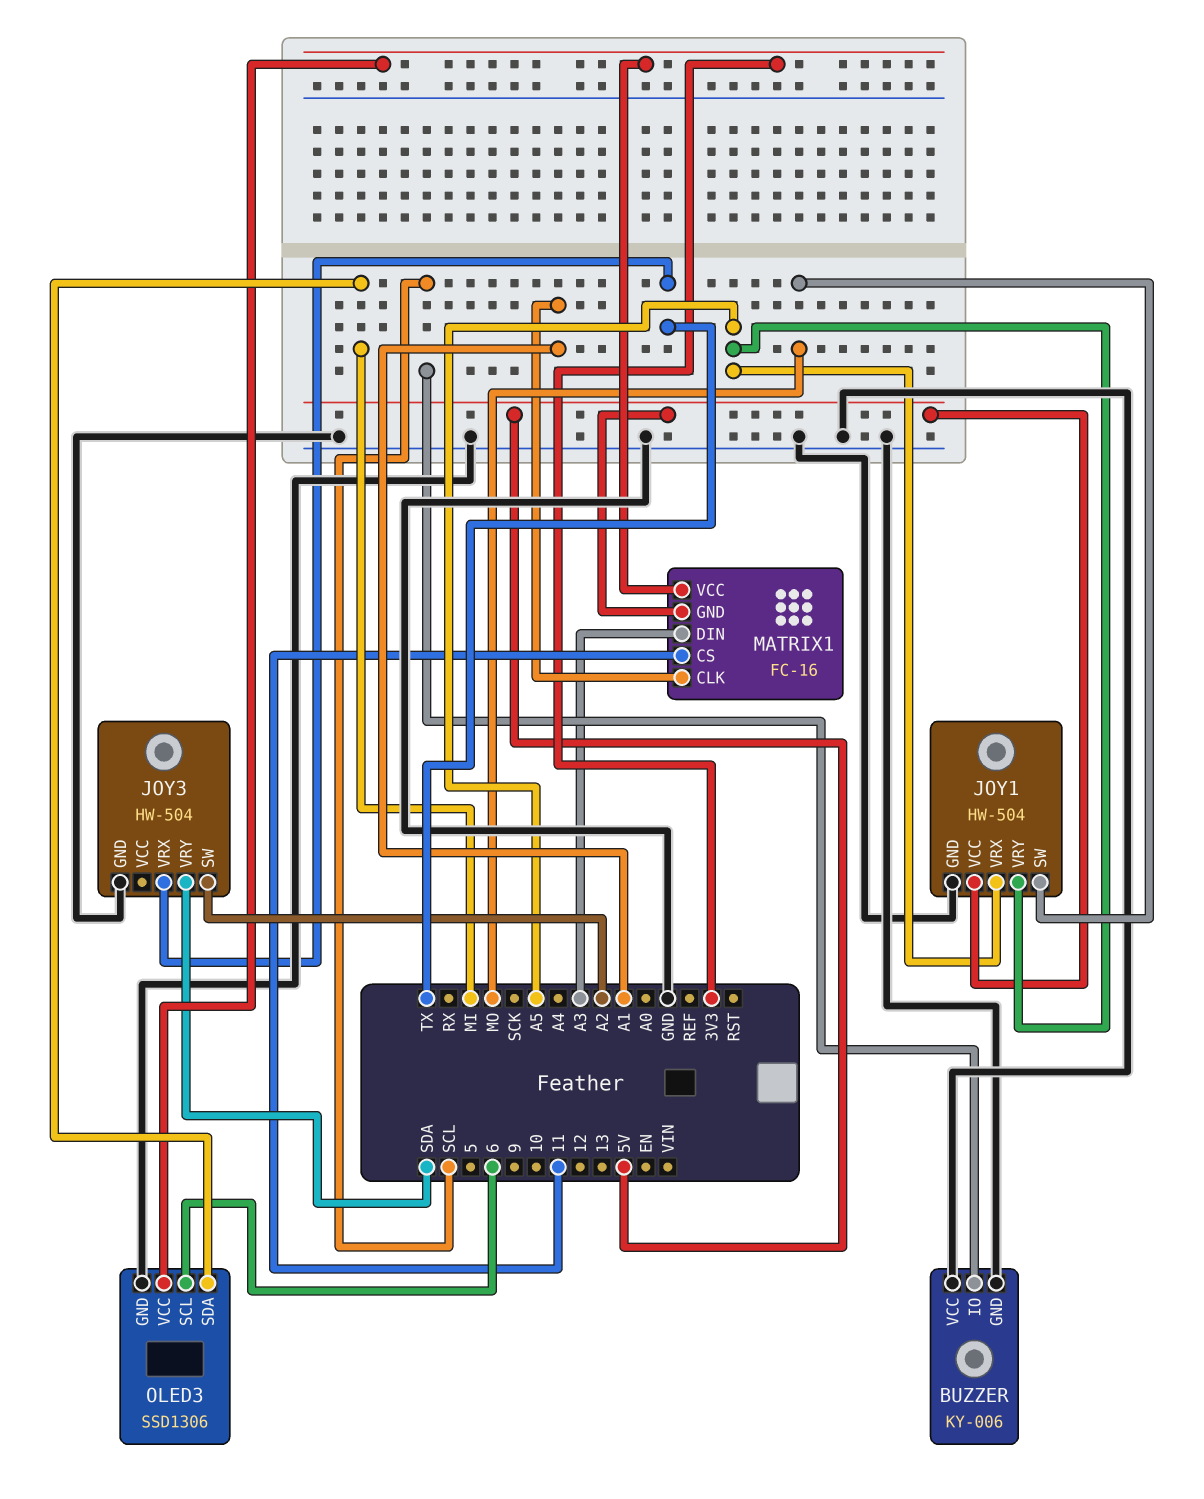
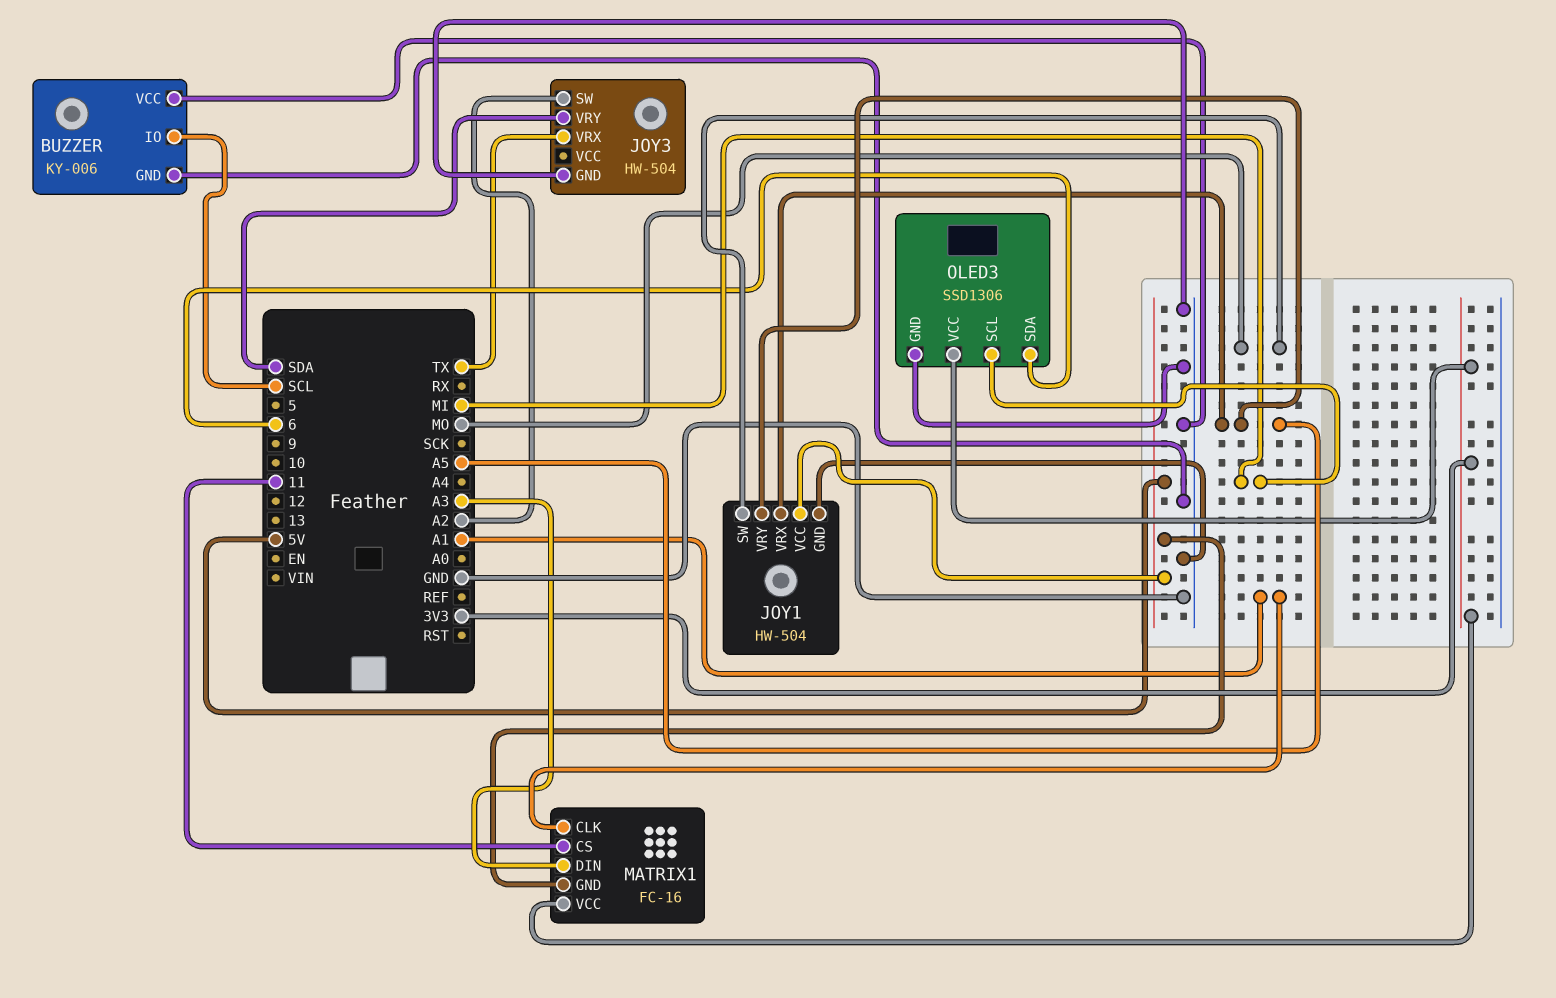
OLED3 pin SCL: 6 -> MI
OLED3 pin SDA: MI -> 6

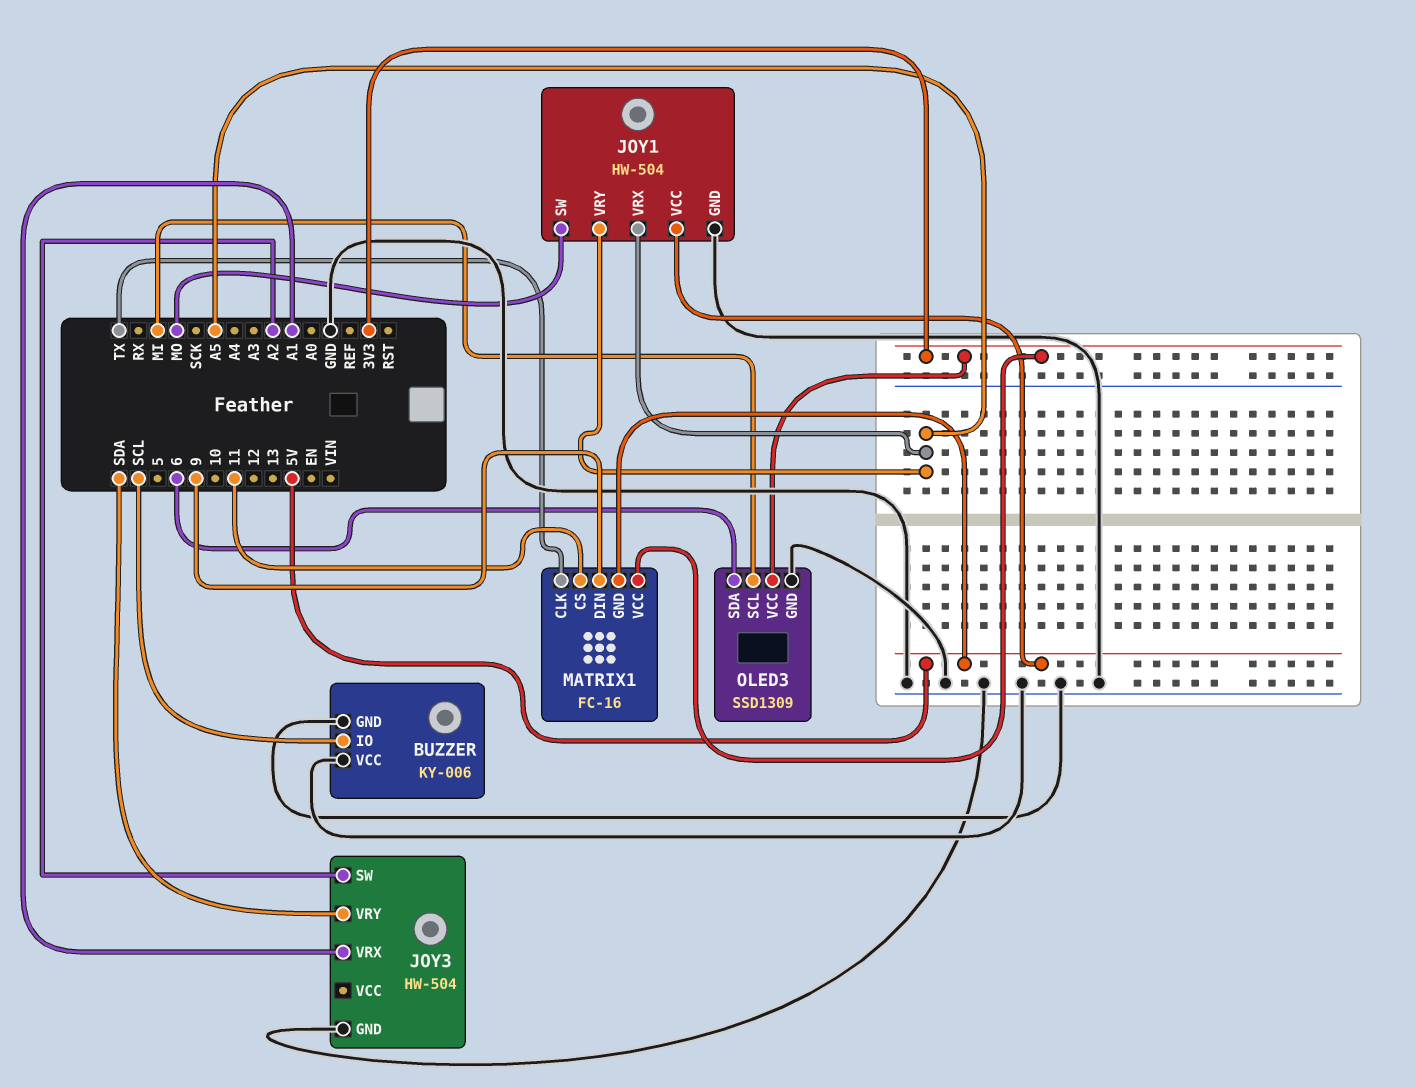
JOY3 pin VRX: TX -> A1
MATRIX1 pin CLK: A1 -> TX
MATRIX1 pin DIN: A3 -> 9
OLED3: SSD1306 -> SSD1309

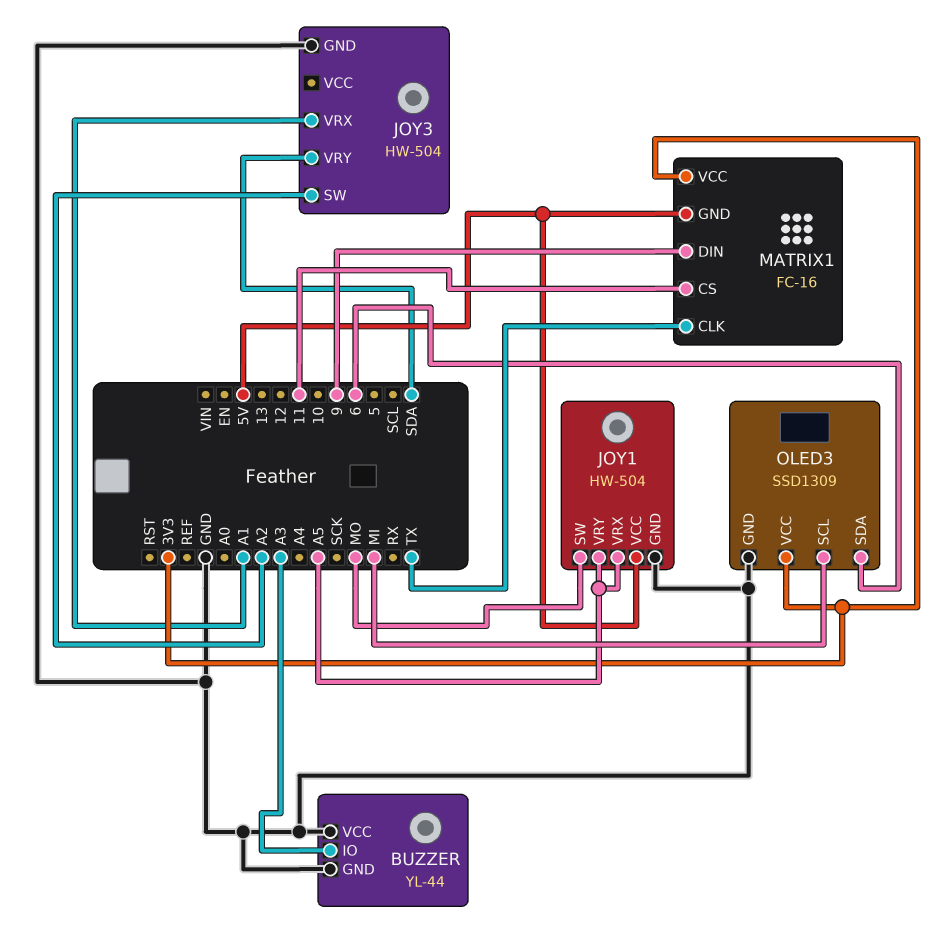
BUZZER: KY-006 -> YL-44
BUZZER pin IO: SCL -> A3

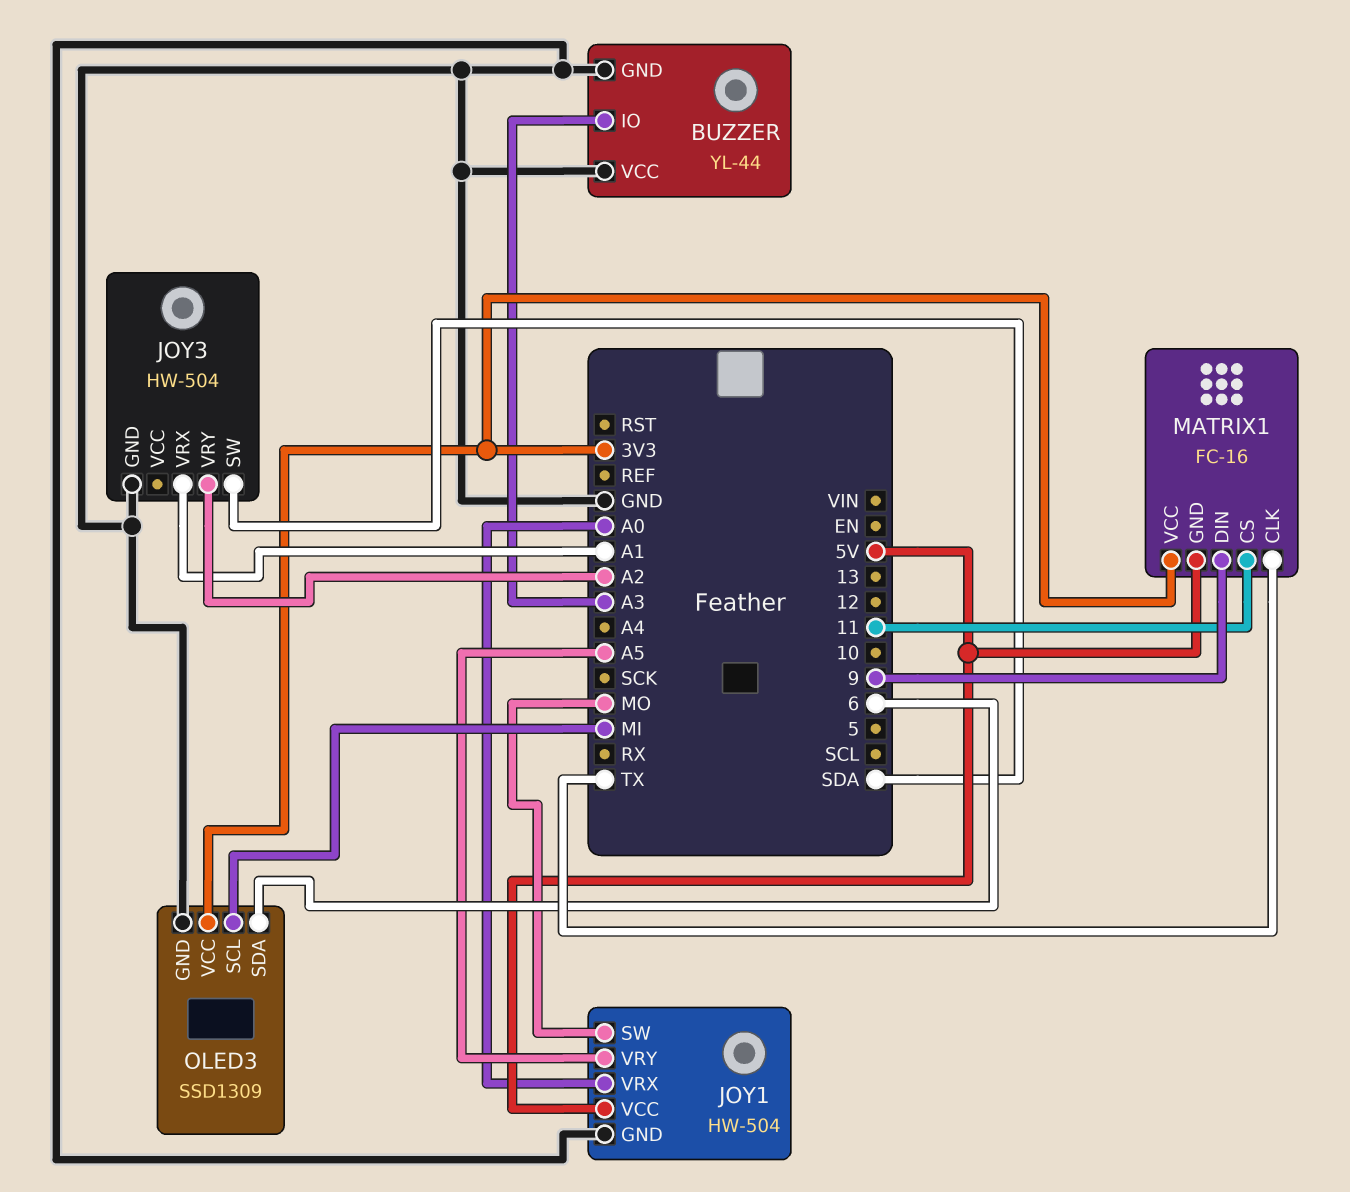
JOY1 pin VRX: A5 -> A0
JOY3 pin SW: A2 -> SDA
JOY3 pin VRY: SDA -> A2

